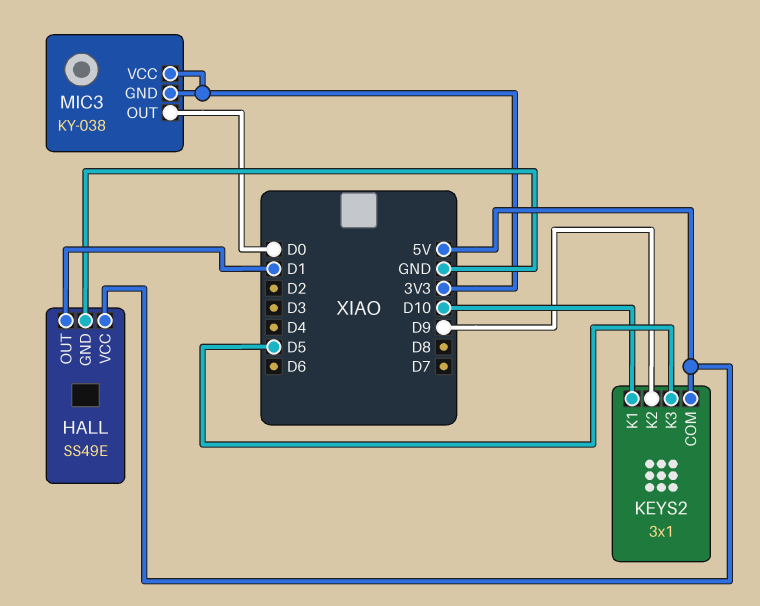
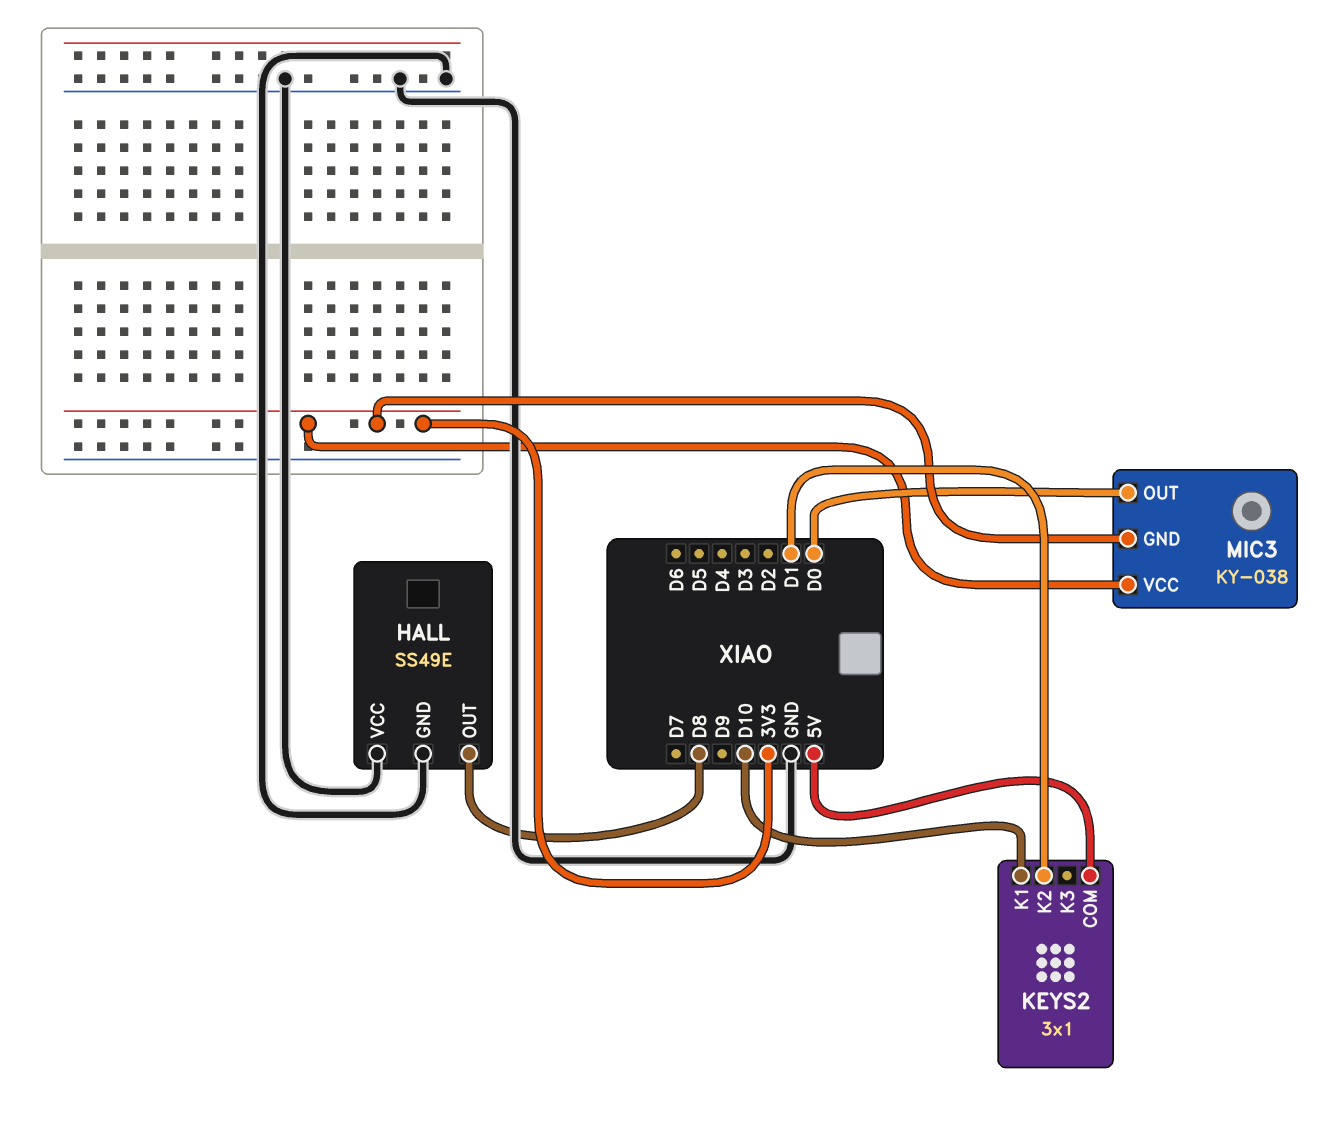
HALL pin OUT: D1 -> D8
HALL pin VCC: 5V -> GND
KEYS2 pin K2: D9 -> D1
KEYS2 pin K3: D5 -> none

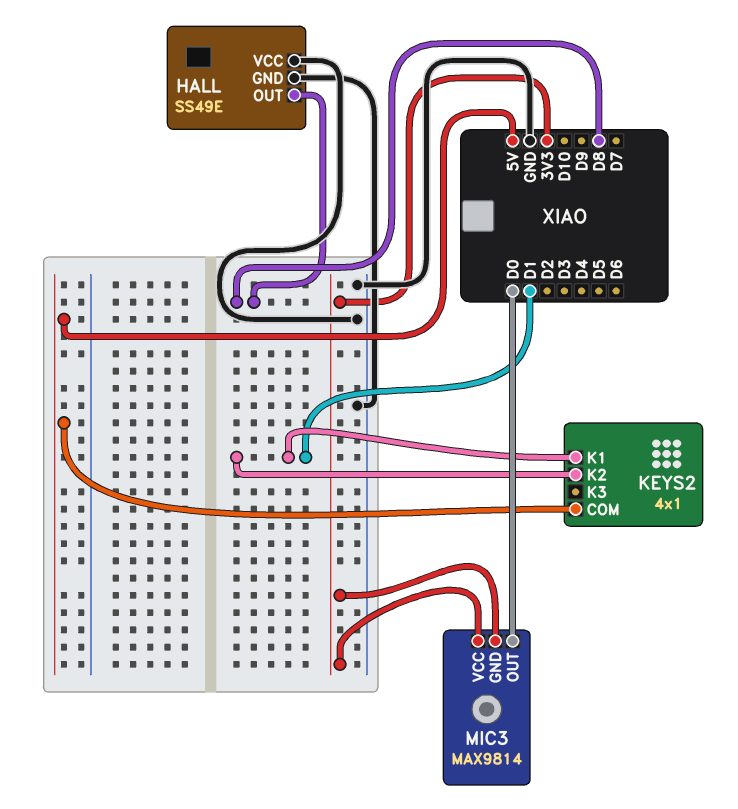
KEYS2: 3x1 -> 4x1
KEYS2 pin K1: D10 -> D1
MIC3: KY-038 -> MAX9814

